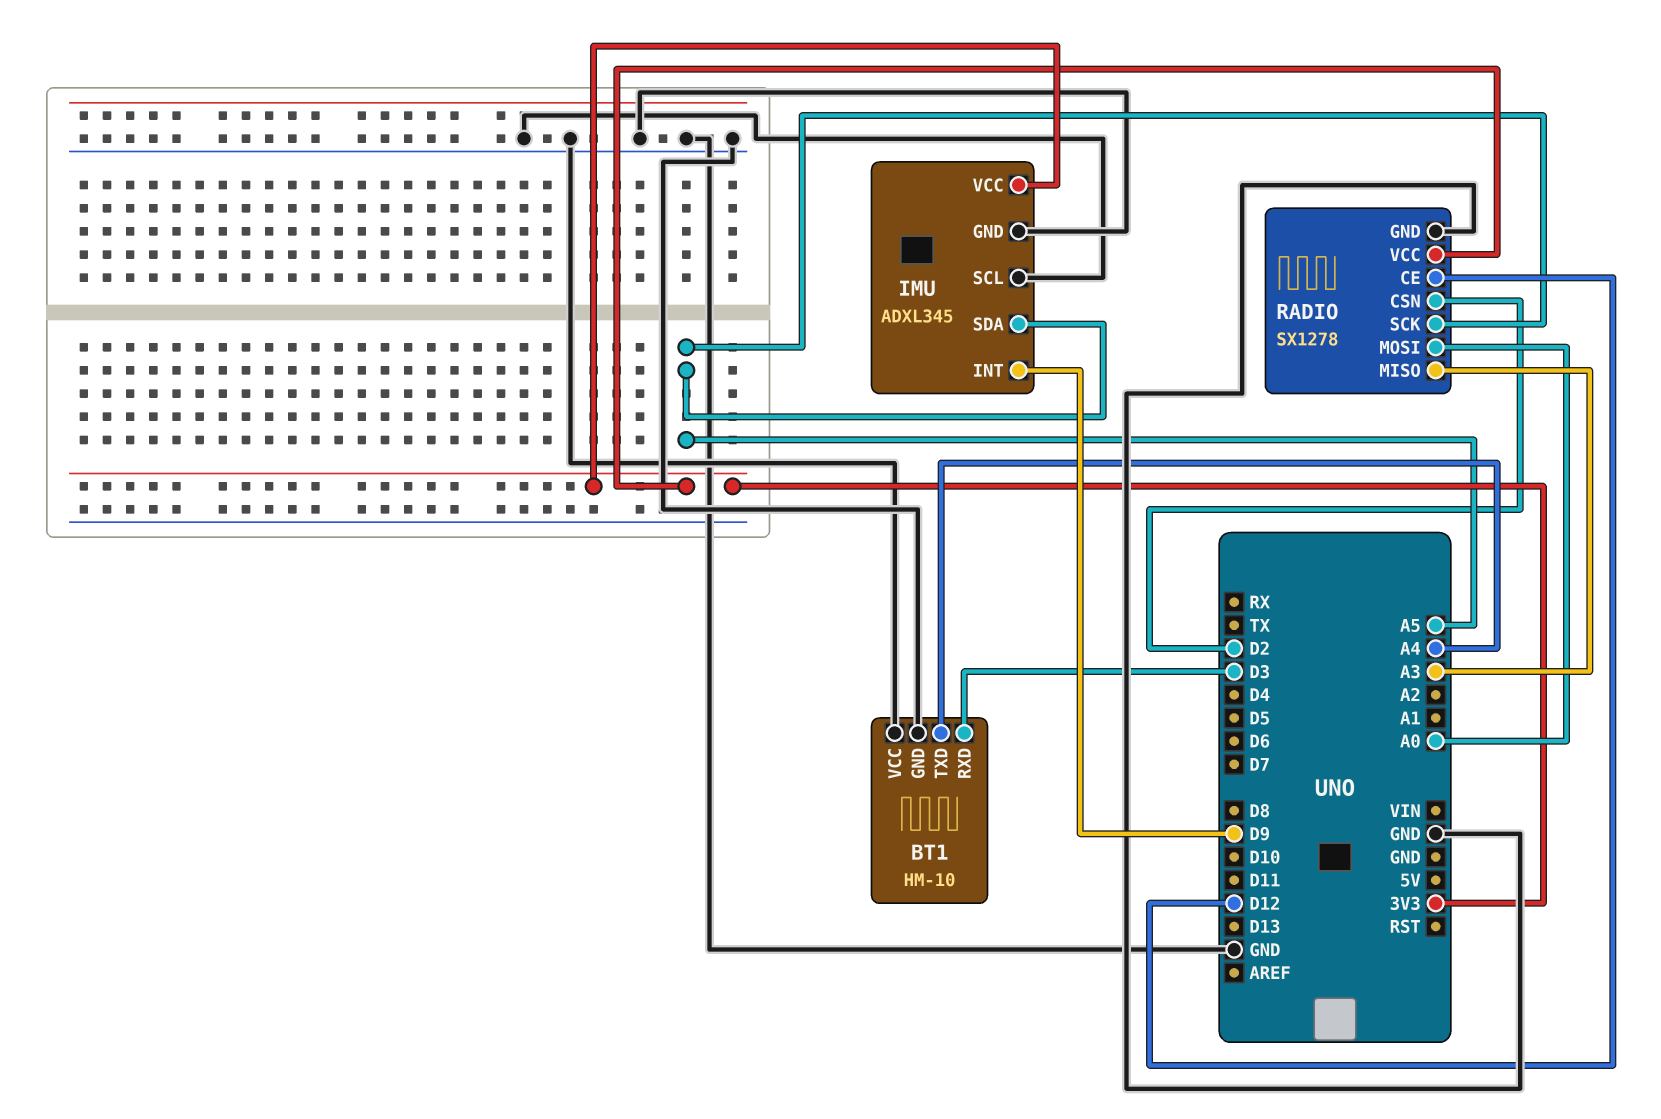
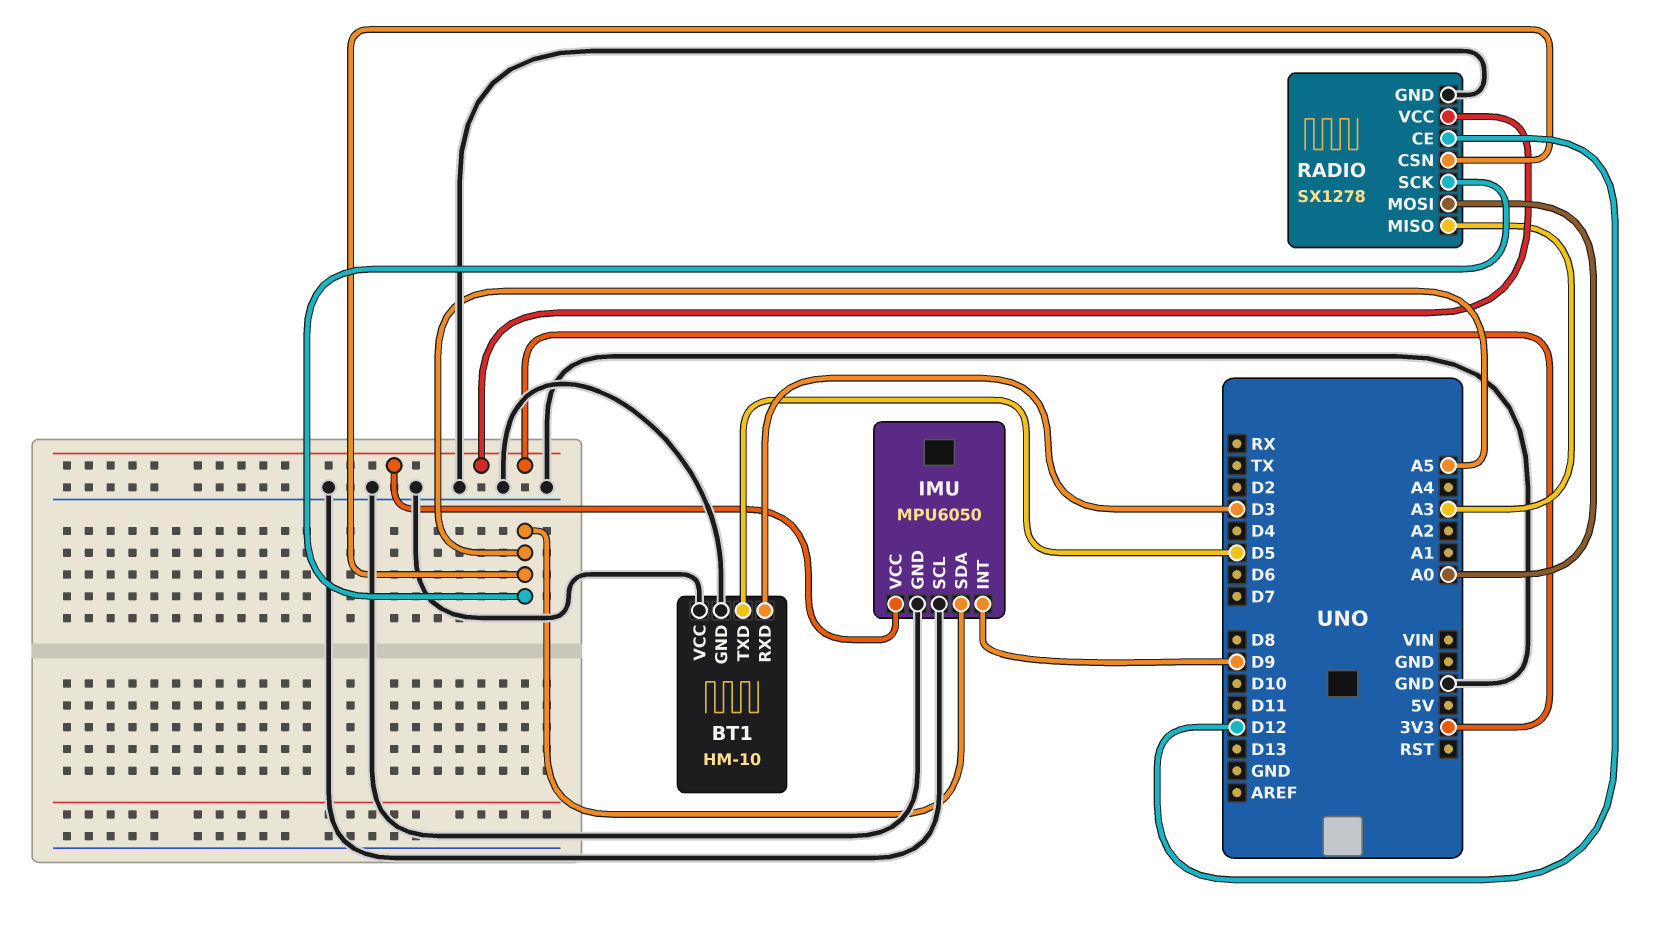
BT1 pin TXD: A4 -> D5
IMU: ADXL345 -> MPU6050
RADIO pin CSN: D2 -> A5

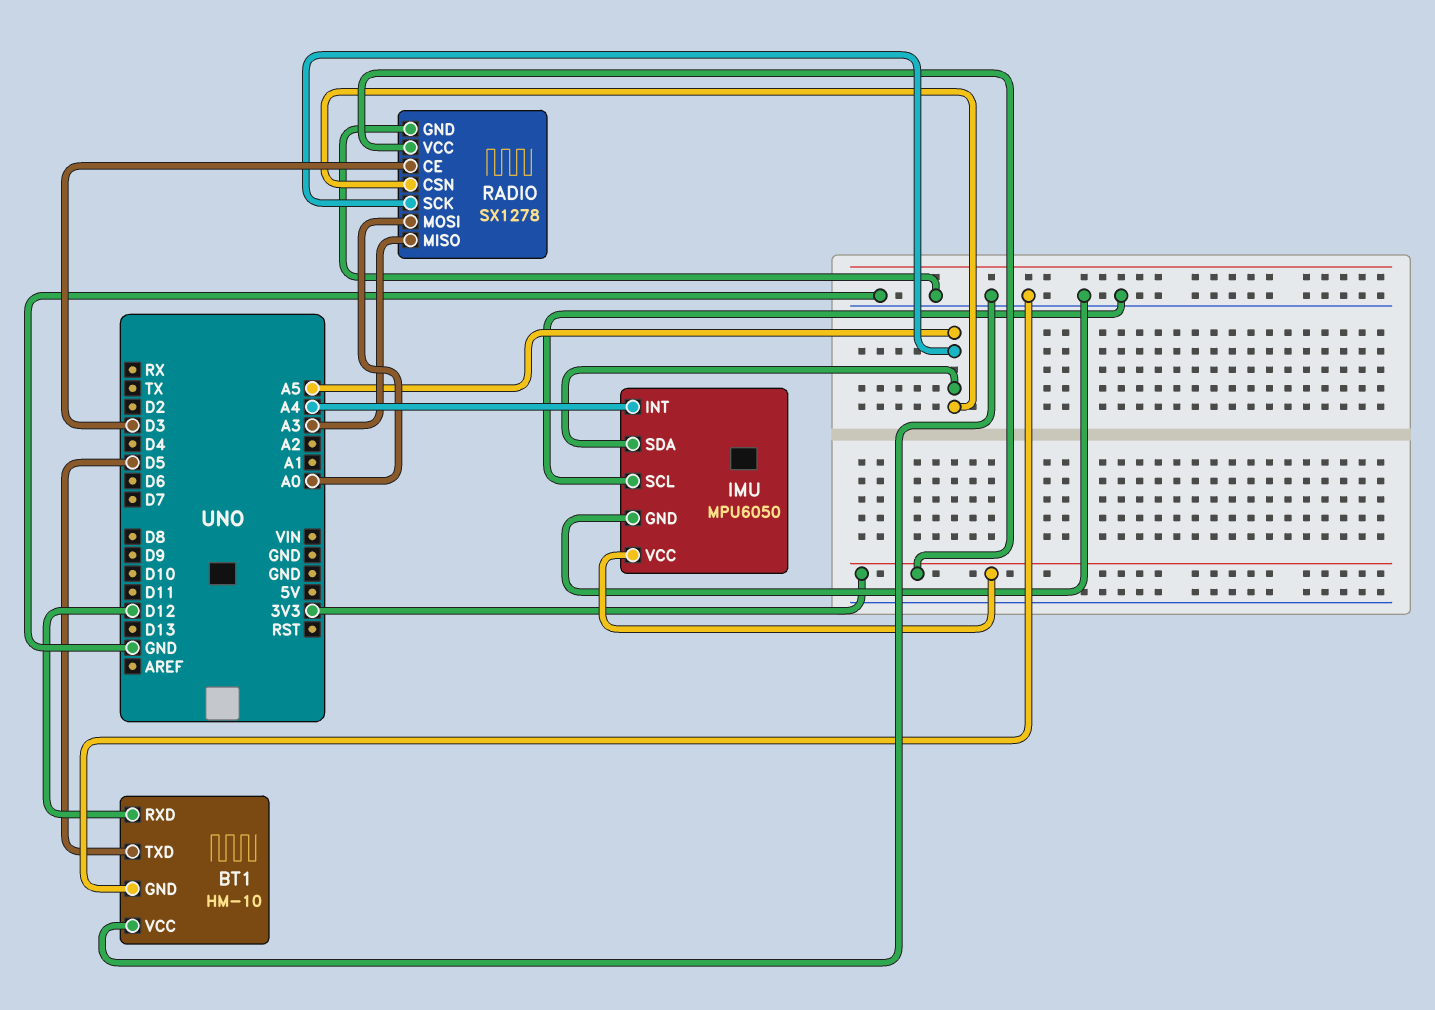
BT1 pin RXD: D3 -> D12
IMU pin INT: D9 -> A4
RADIO pin CE: D12 -> D3

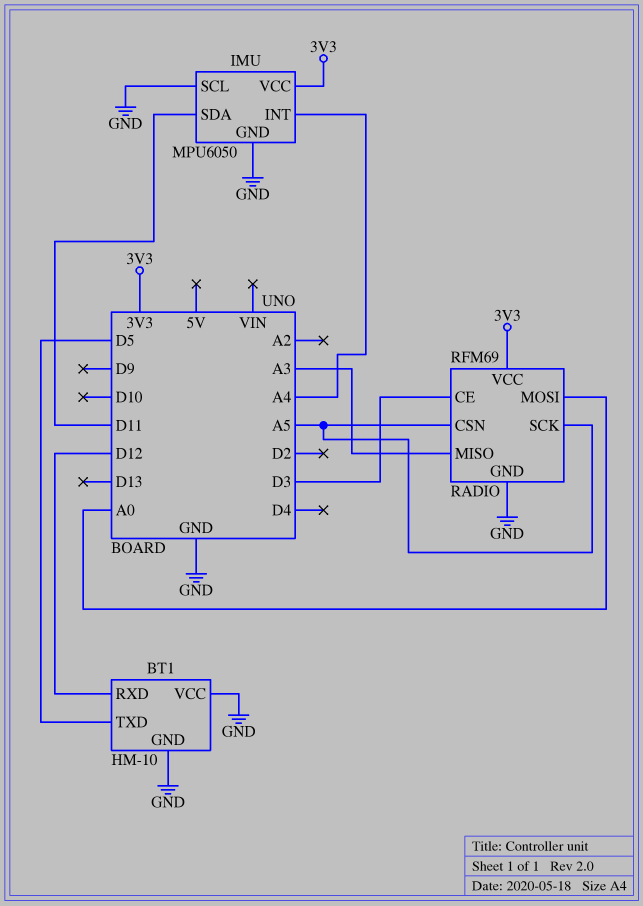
IMU pin SDA: A5 -> D11
RADIO: SX1278 -> RFM69

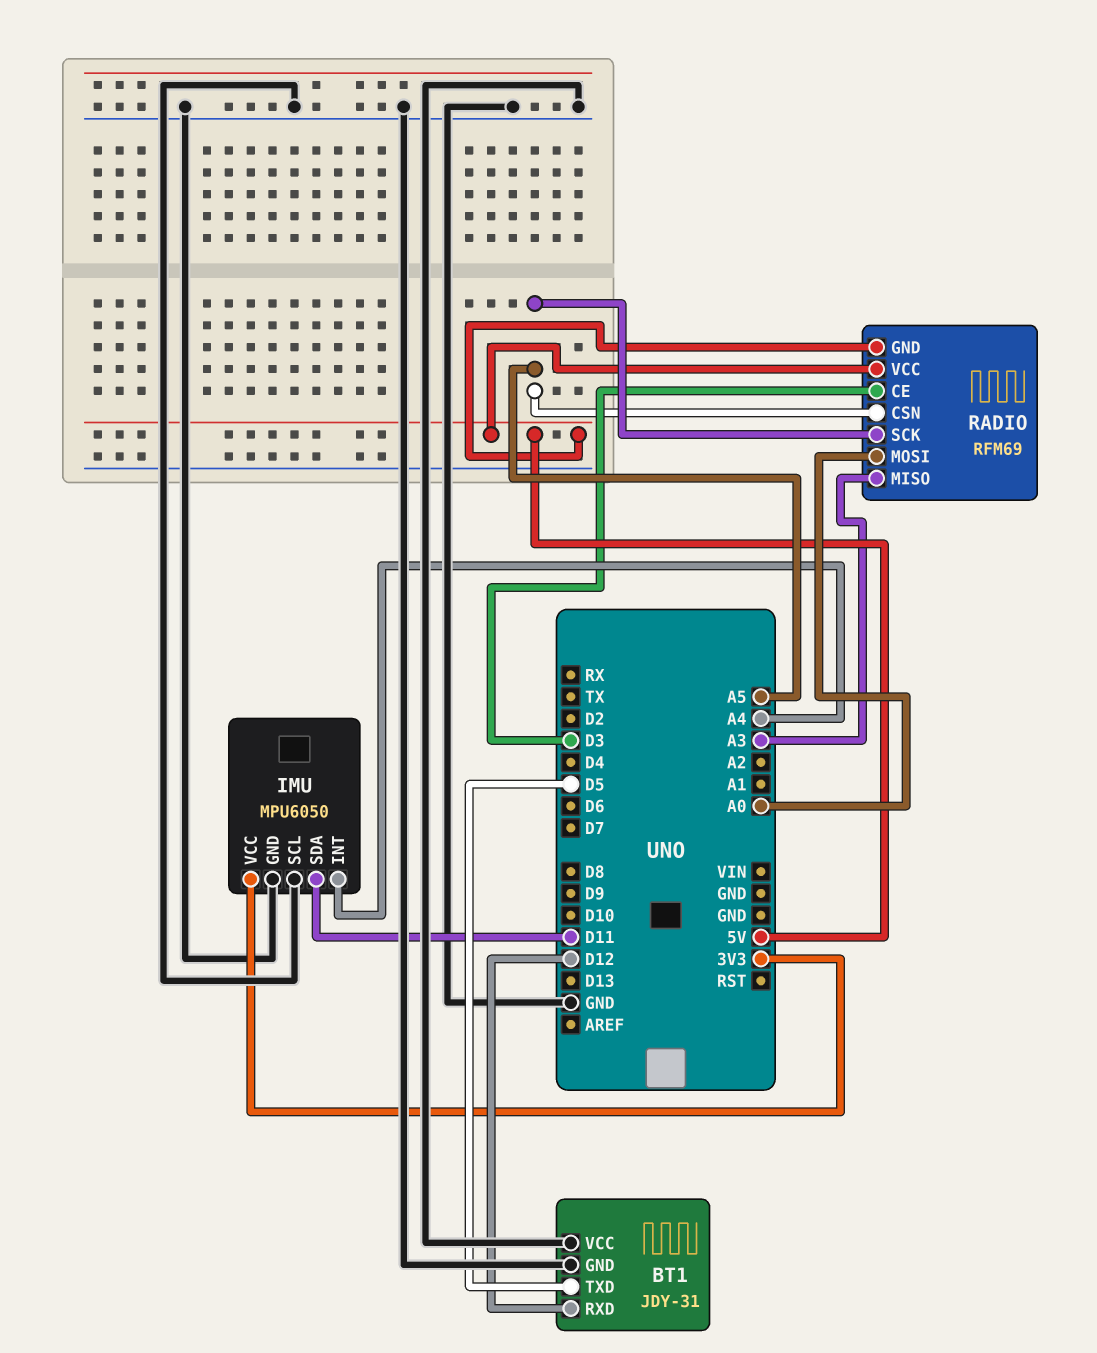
BT1: HM-10 -> JDY-31
RADIO pin GND: GND -> 5V
RADIO pin VCC: 3V3 -> 5V

